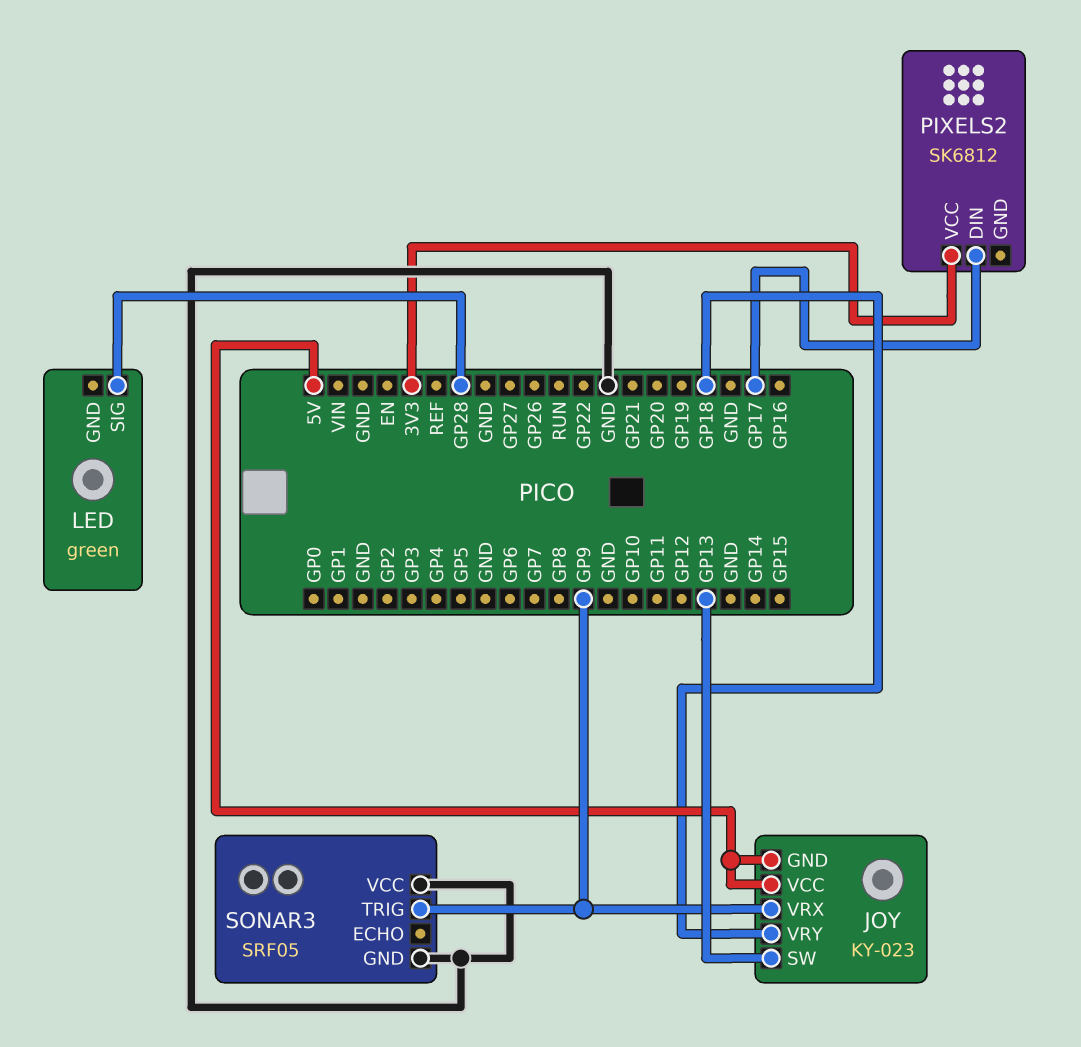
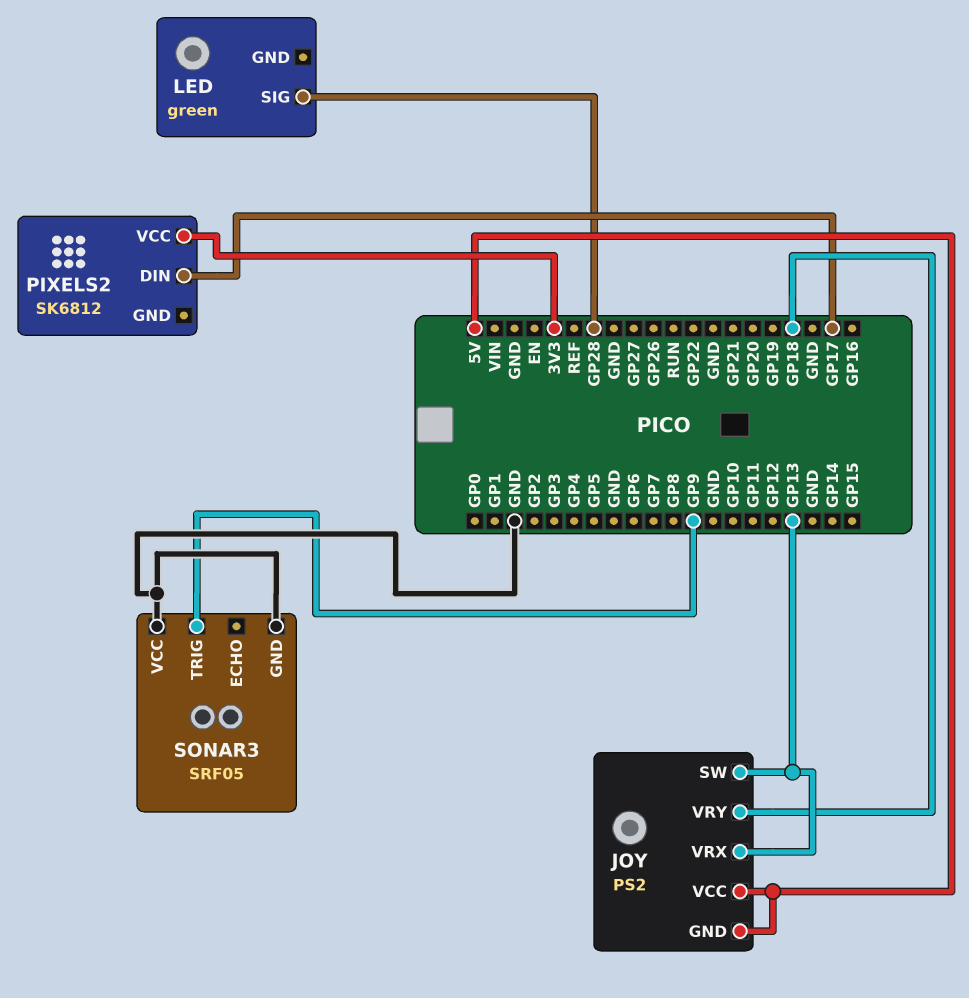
JOY: KY-023 -> PS2
JOY pin VRX: GP9 -> GP13

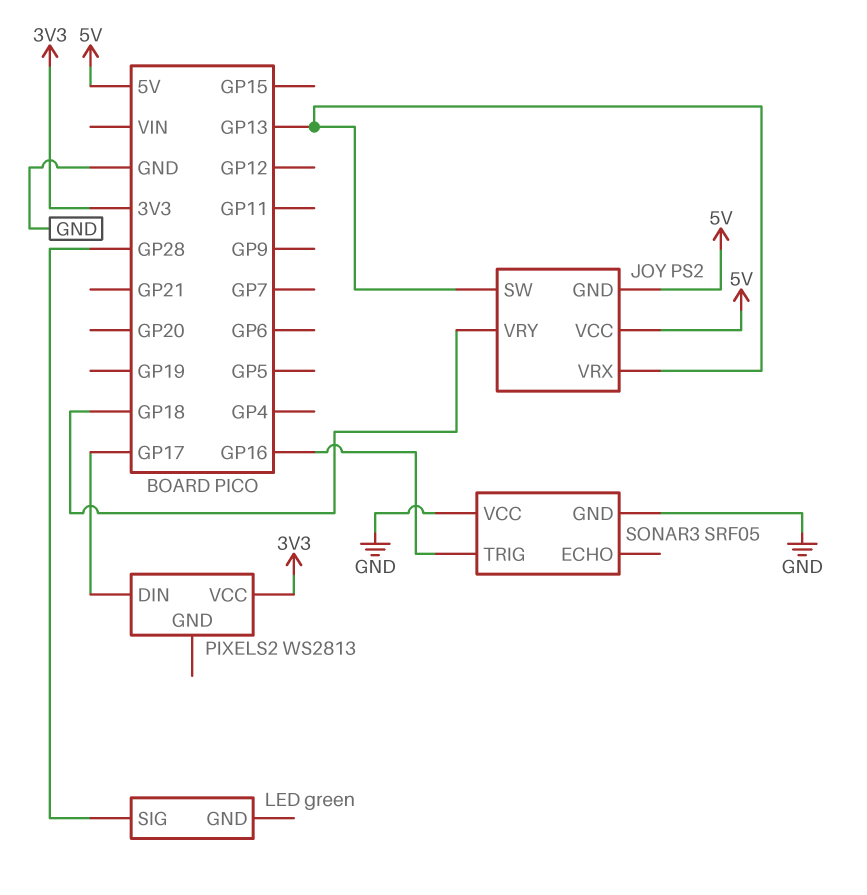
PIXELS2: SK6812 -> WS2813
SONAR3 pin TRIG: GP9 -> GP16

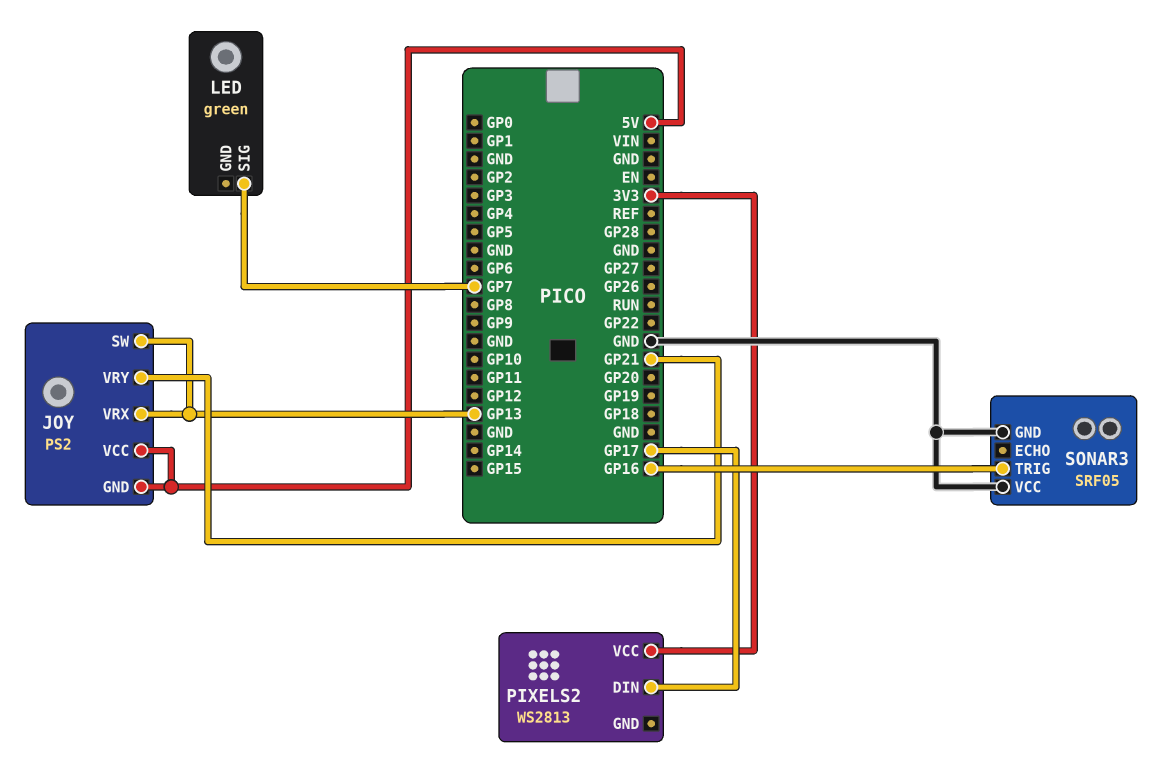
JOY pin VRY: GP18 -> GP21
LED pin SIG: GP28 -> GP7

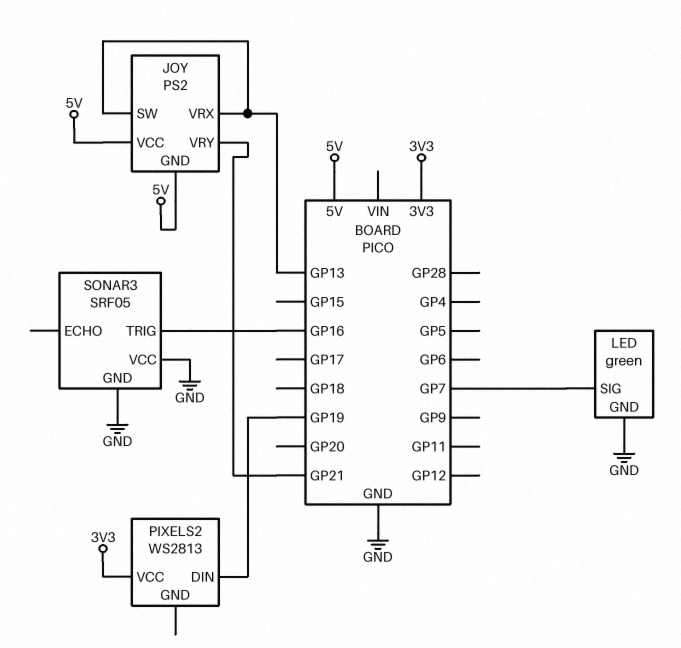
LED pin GND: none -> GND
PIXELS2 pin DIN: GP17 -> GP19

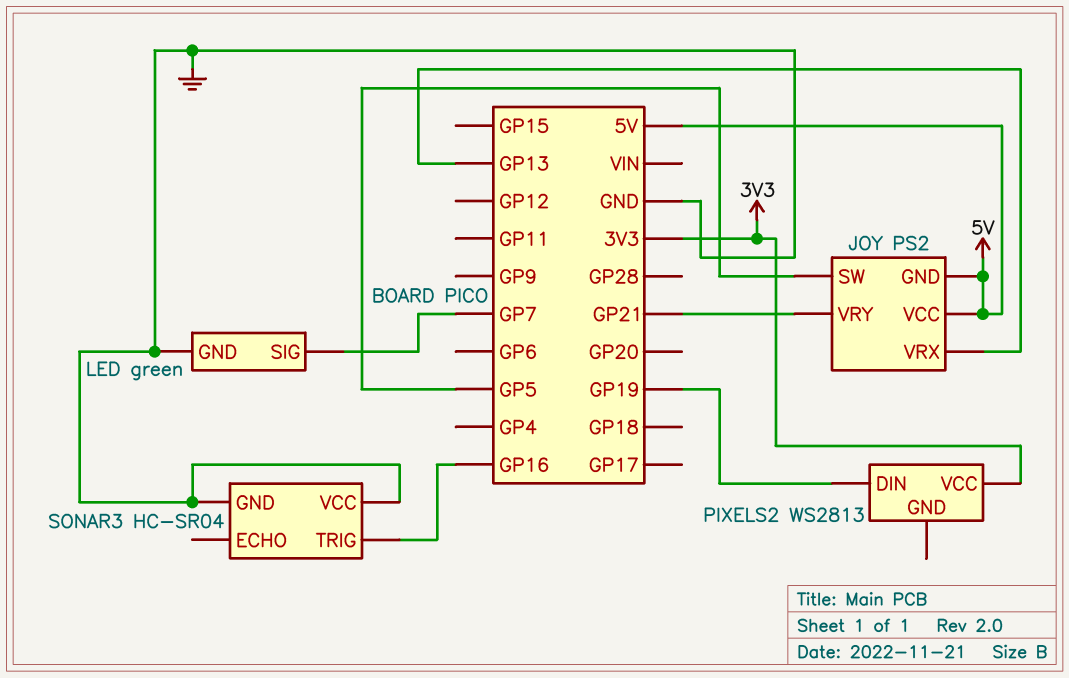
JOY pin SW: GP13 -> GP5
SONAR3: SRF05 -> HC-SR04

